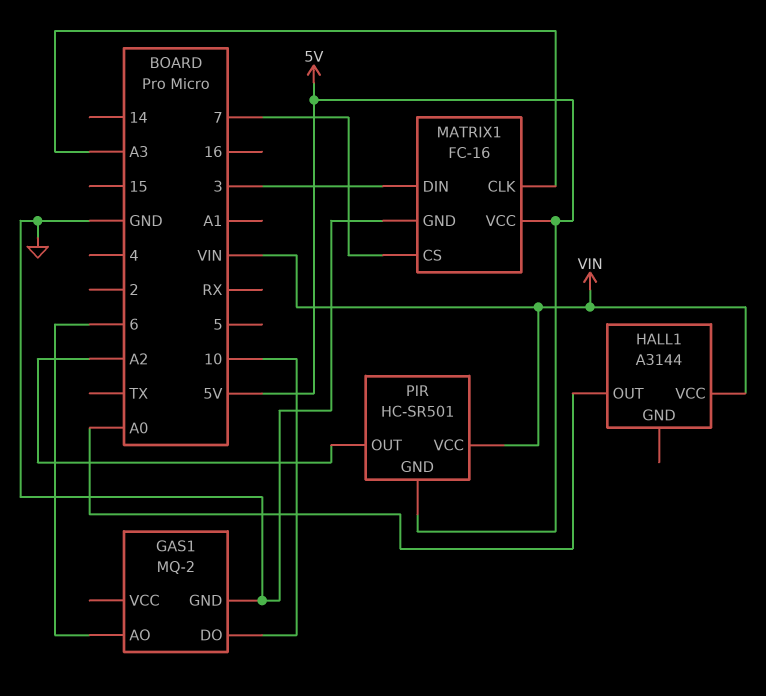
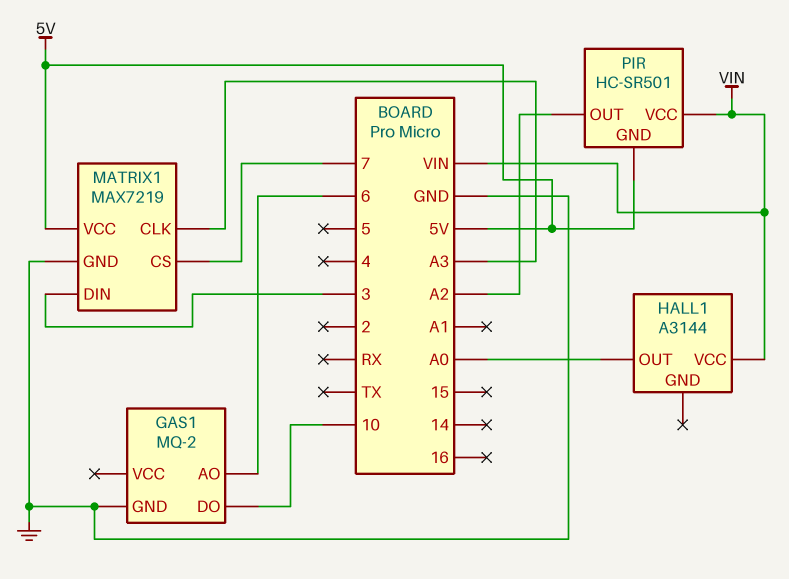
MATRIX1: FC-16 -> MAX7219

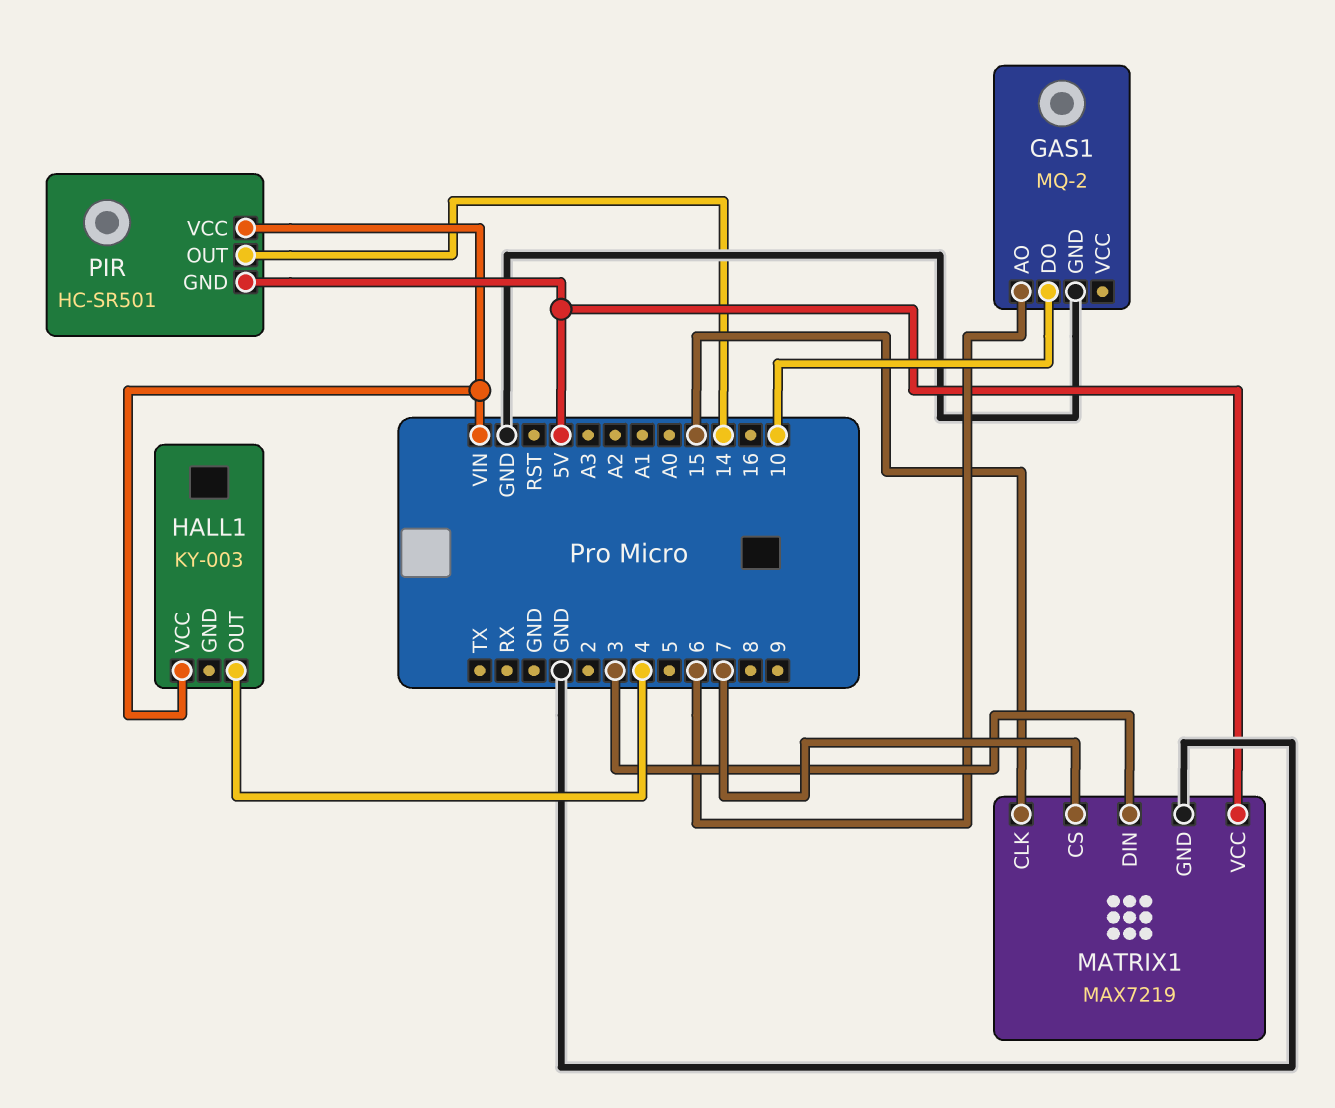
HALL1: A3144 -> KY-003
HALL1 pin OUT: A0 -> 4
MATRIX1 pin CLK: A3 -> 15
PIR pin OUT: A2 -> 14

